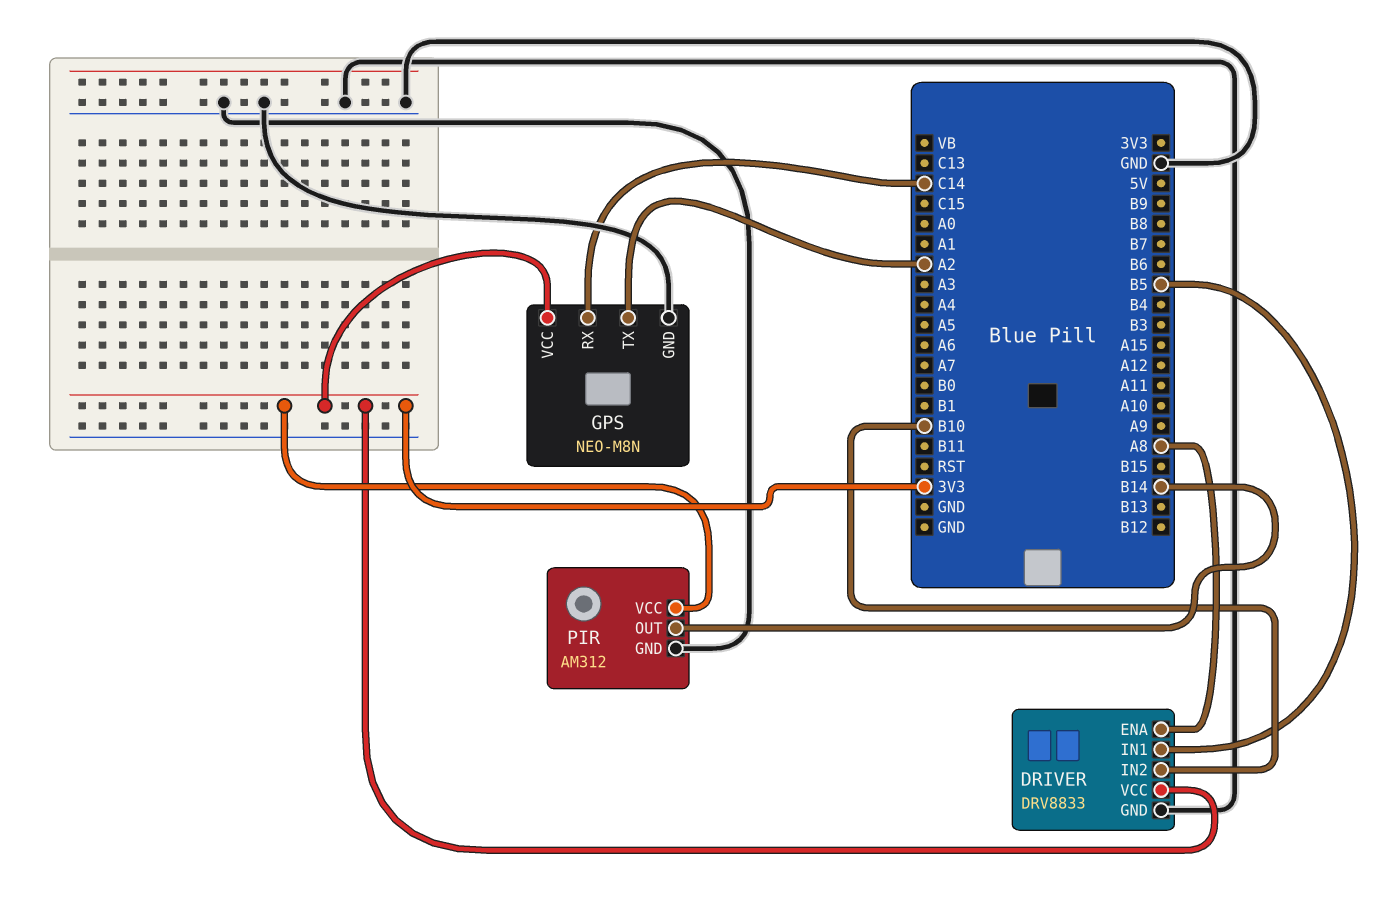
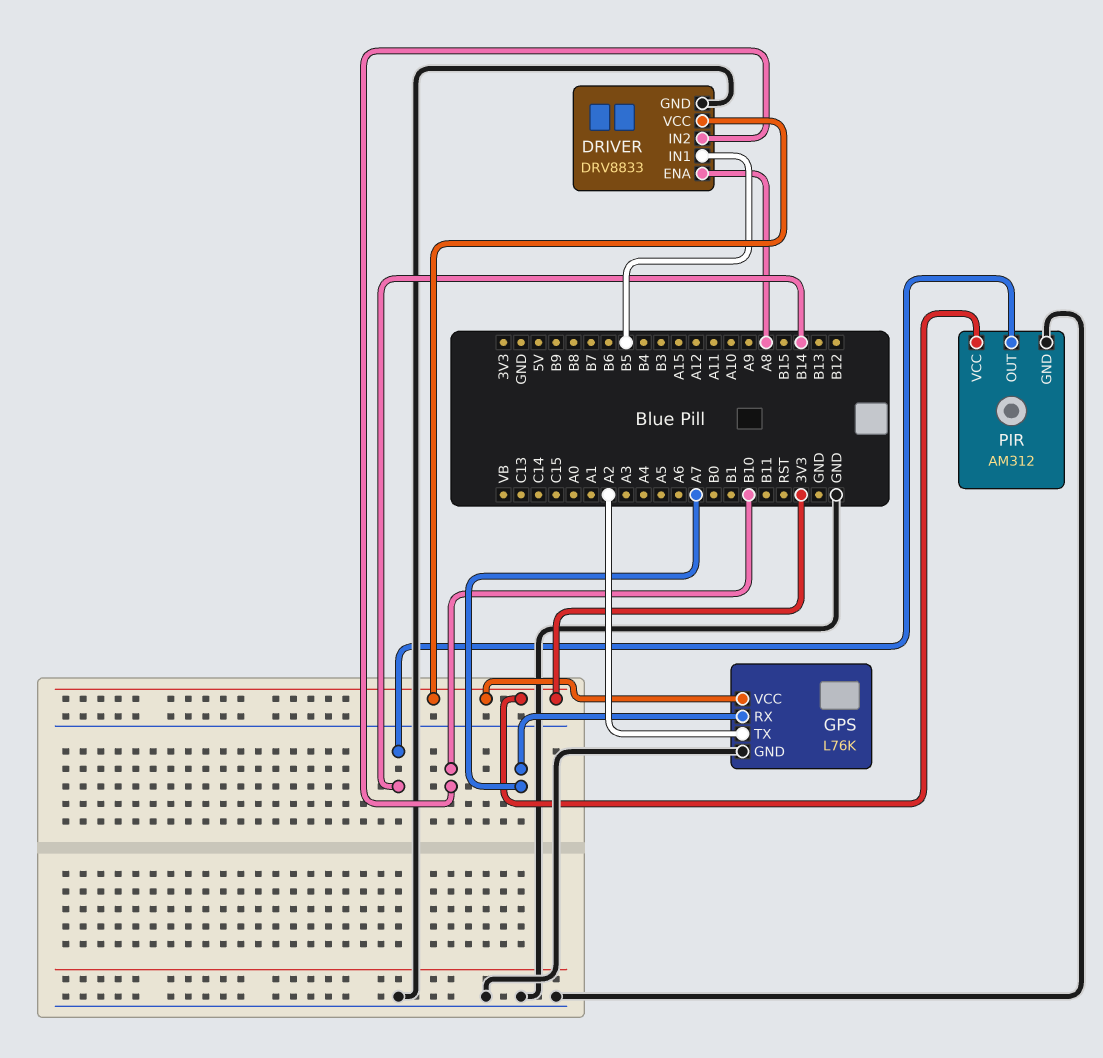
GPS: NEO-M8N -> L76K
GPS pin RX: C14 -> A7

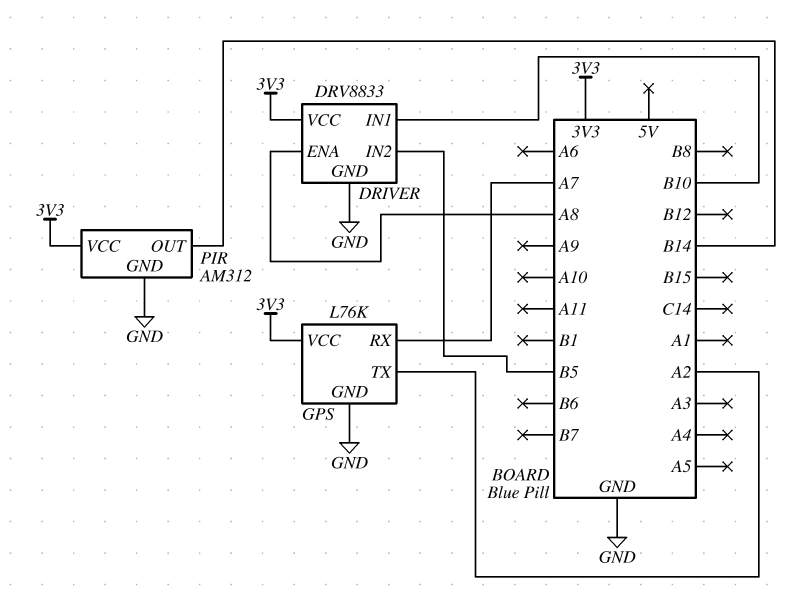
DRIVER pin IN1: B5 -> B10
DRIVER pin IN2: B10 -> B5

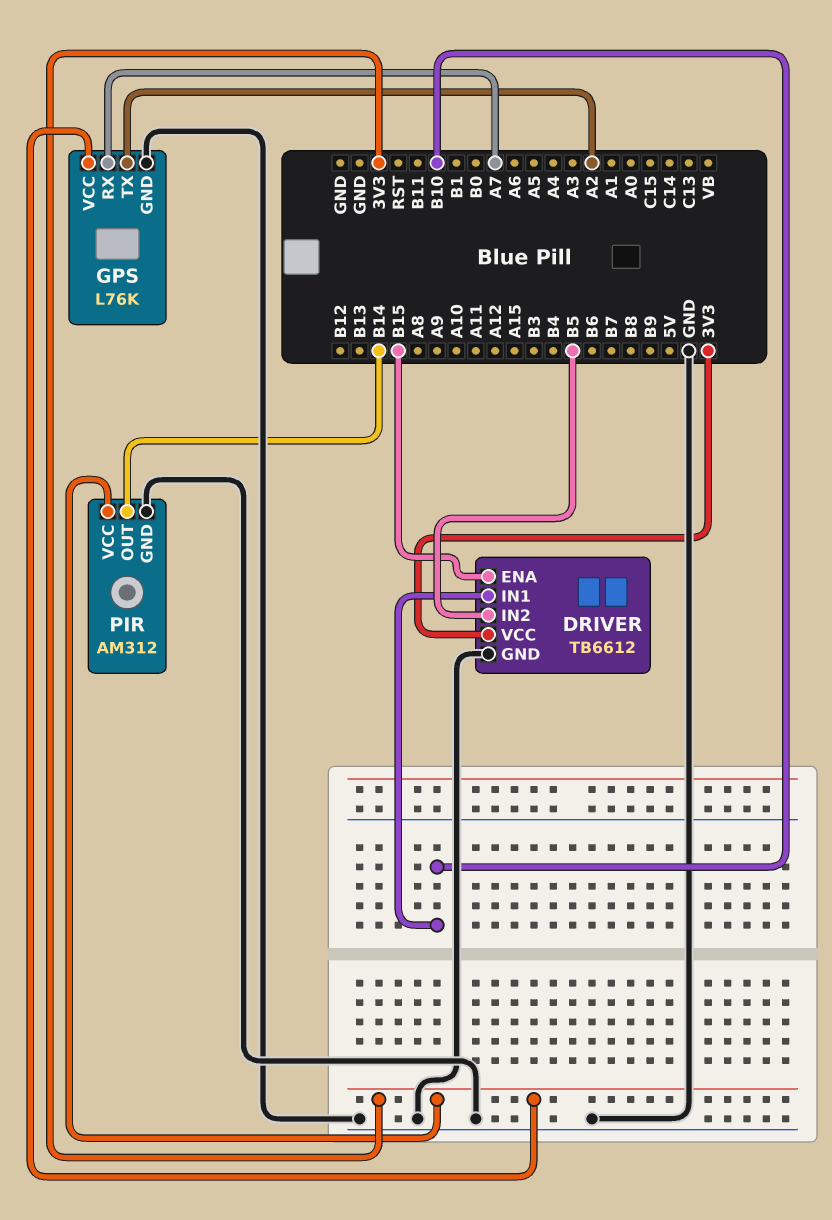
DRIVER: DRV8833 -> TB6612
DRIVER pin ENA: A8 -> B15

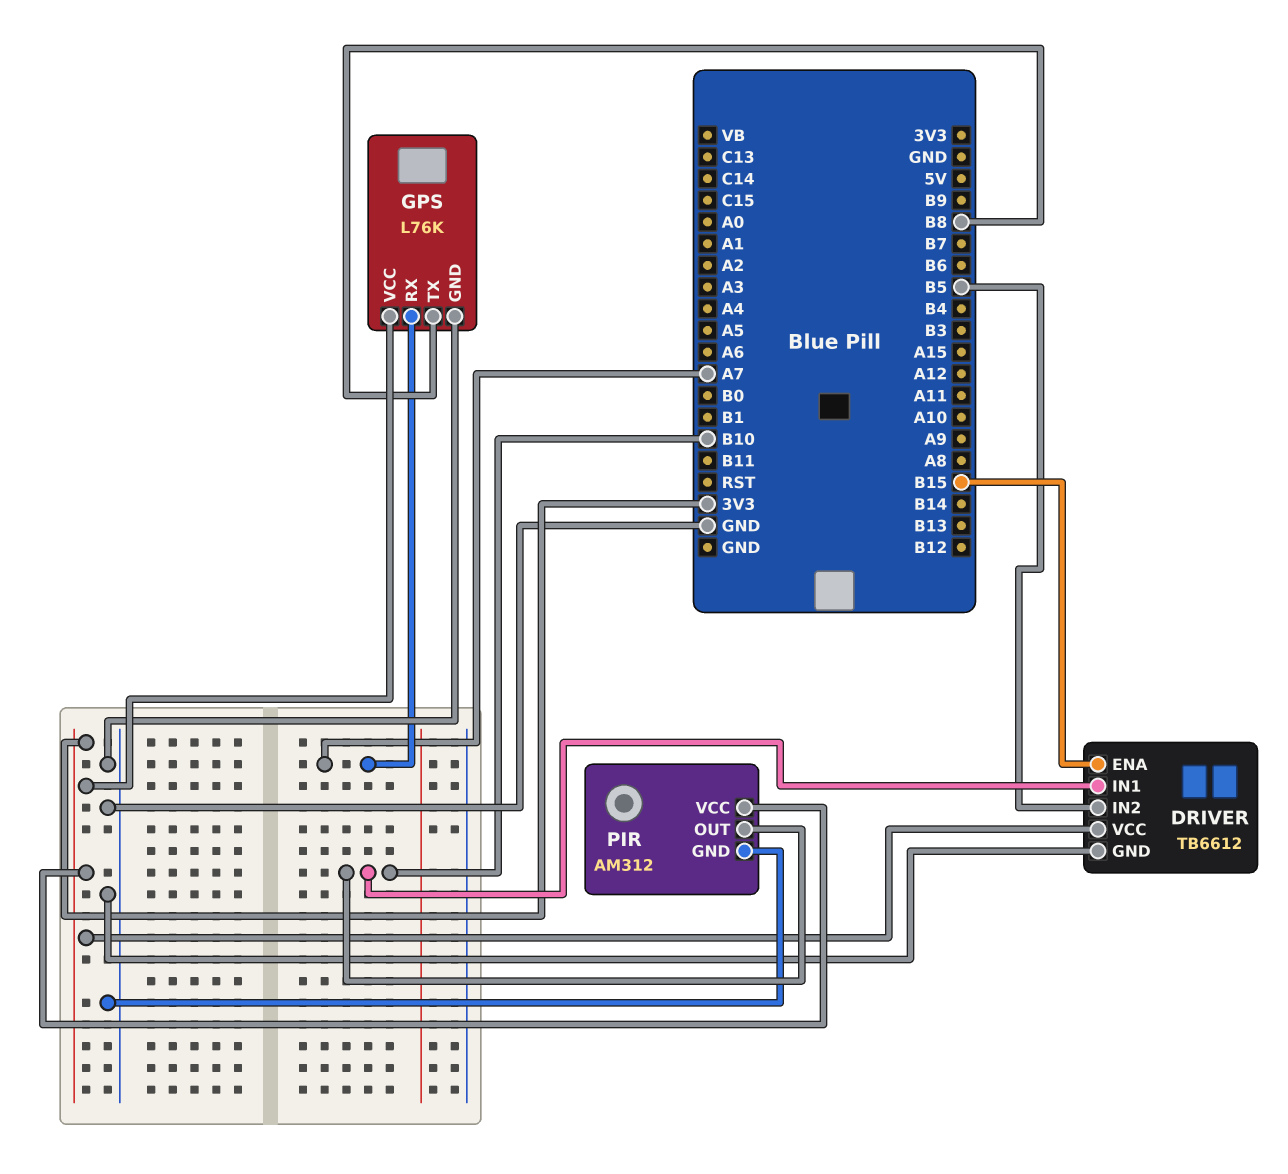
GPS pin TX: A2 -> B8
PIR pin OUT: B14 -> B10

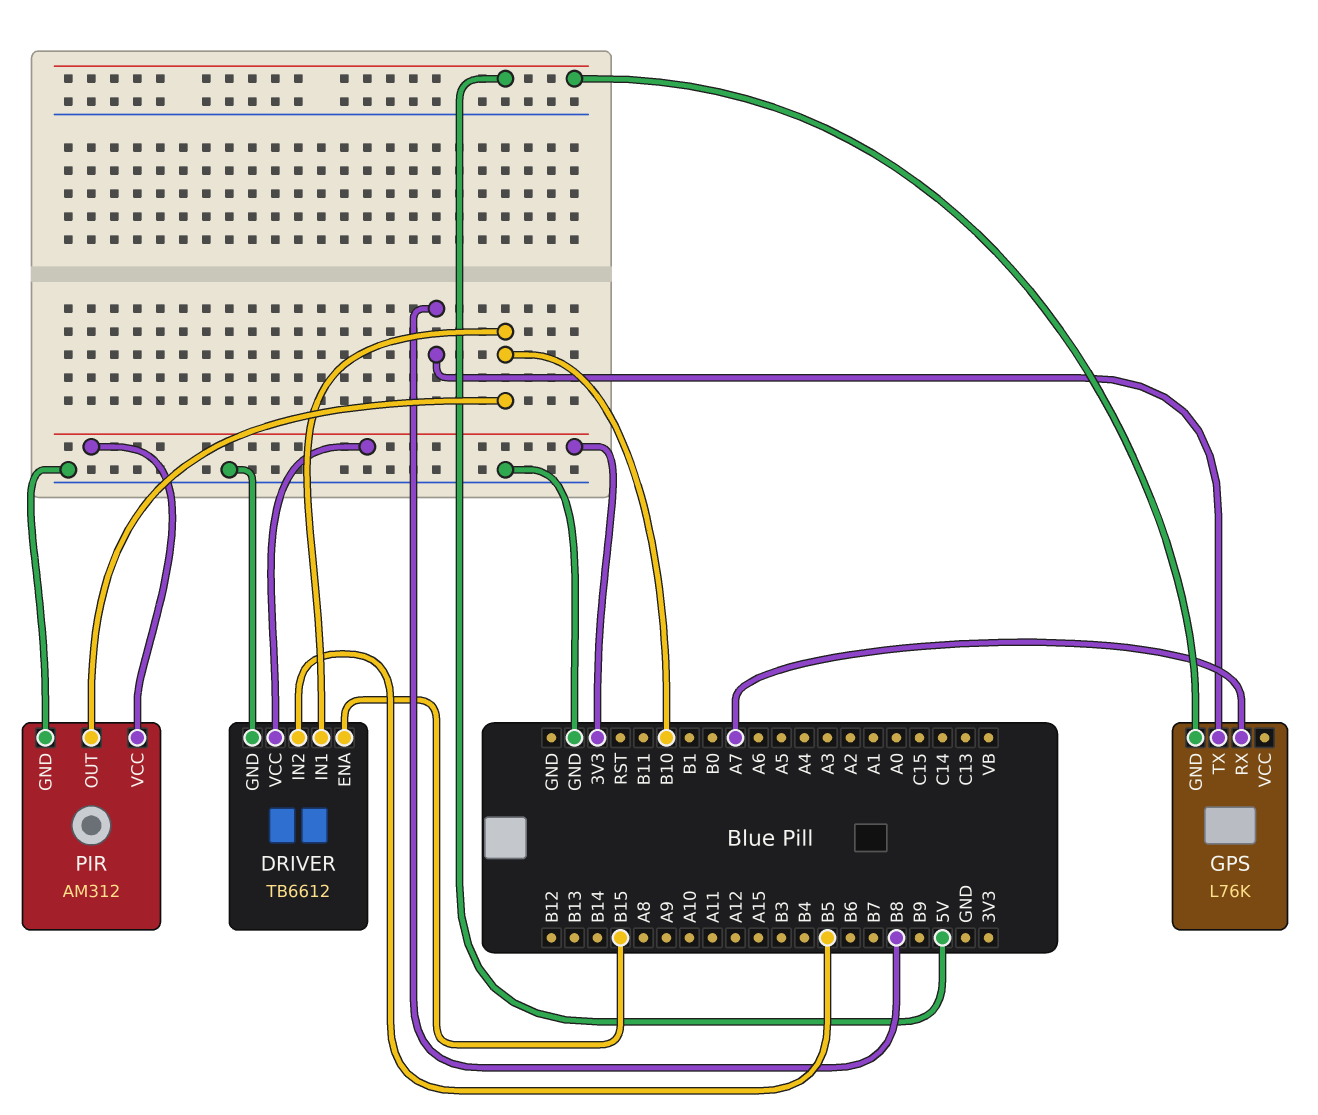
GPS pin GND: GND -> 5V
GPS pin VCC: 3V3 -> none

